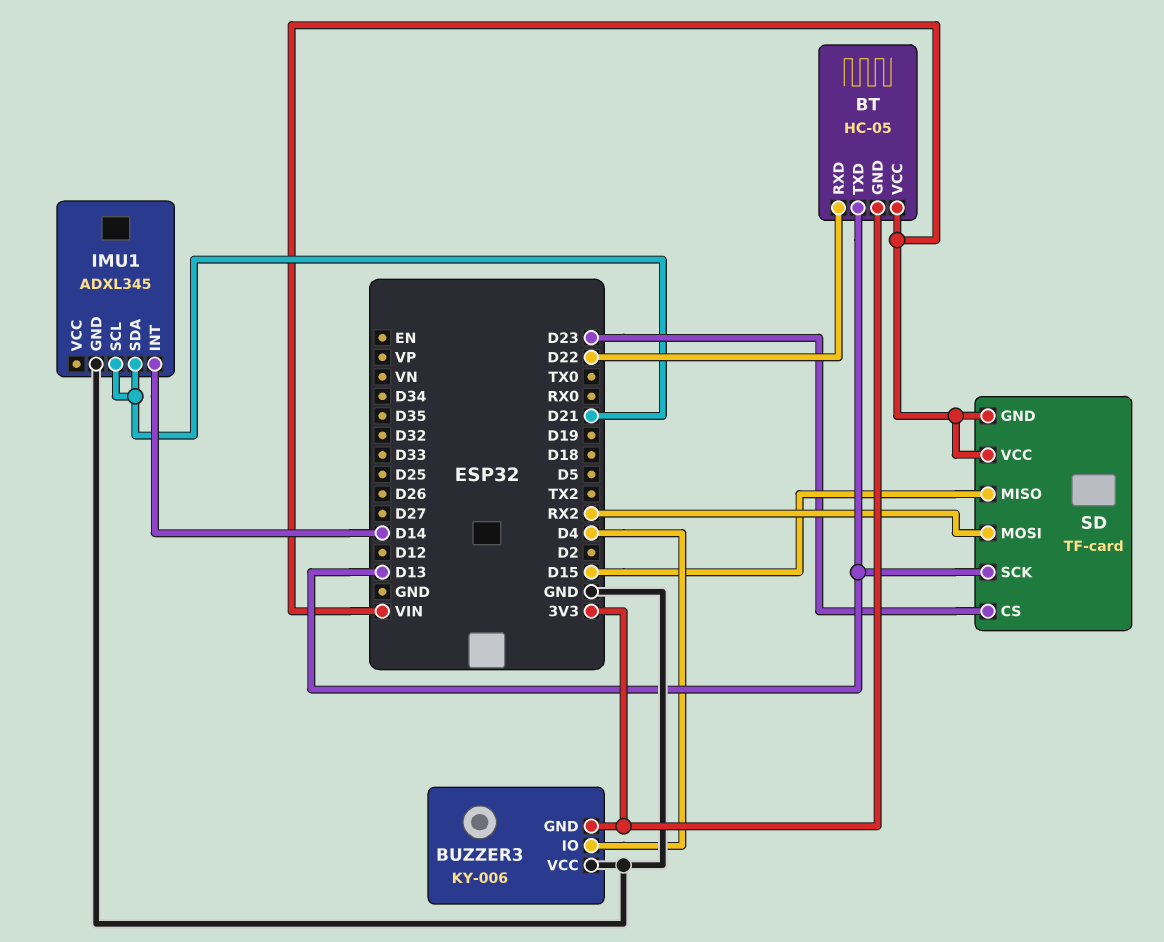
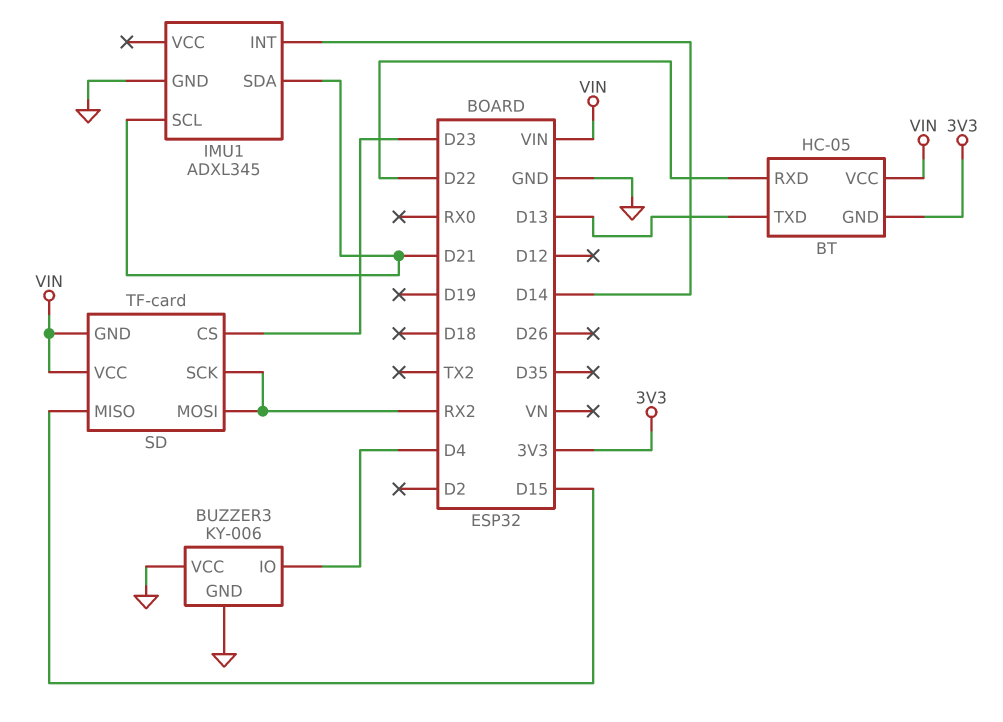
BUZZER3 pin GND: 3V3 -> GND
SD pin SCK: D13 -> RX2

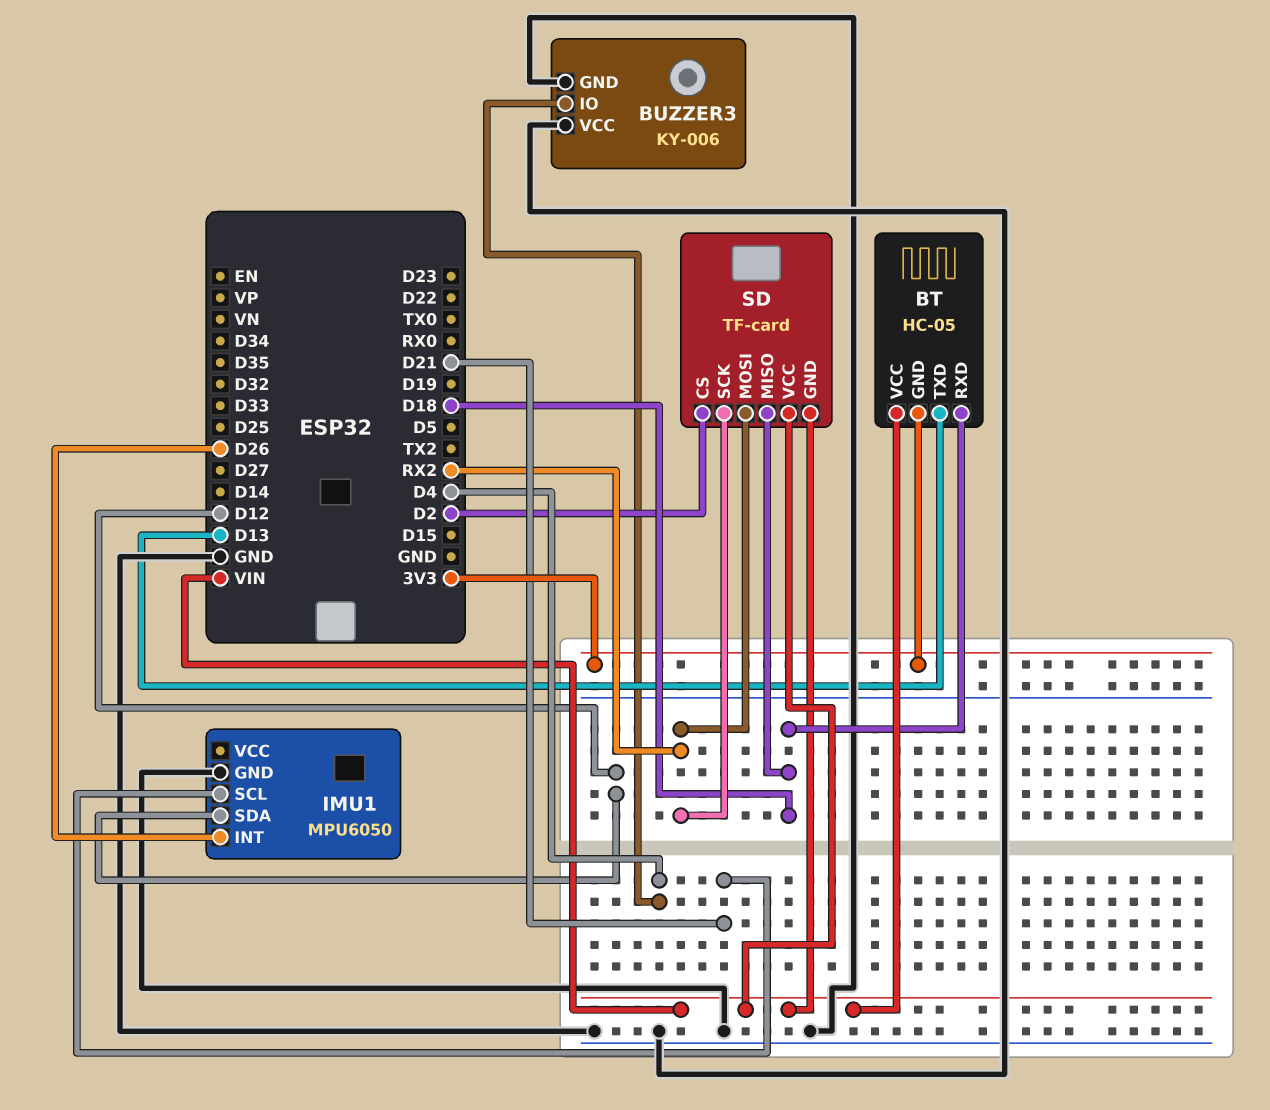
BT pin RXD: D22 -> D18
IMU1: ADXL345 -> MPU6050
IMU1 pin INT: D14 -> D26
IMU1 pin SDA: D21 -> D12
SD pin CS: D23 -> D2
SD pin MISO: D15 -> D18

